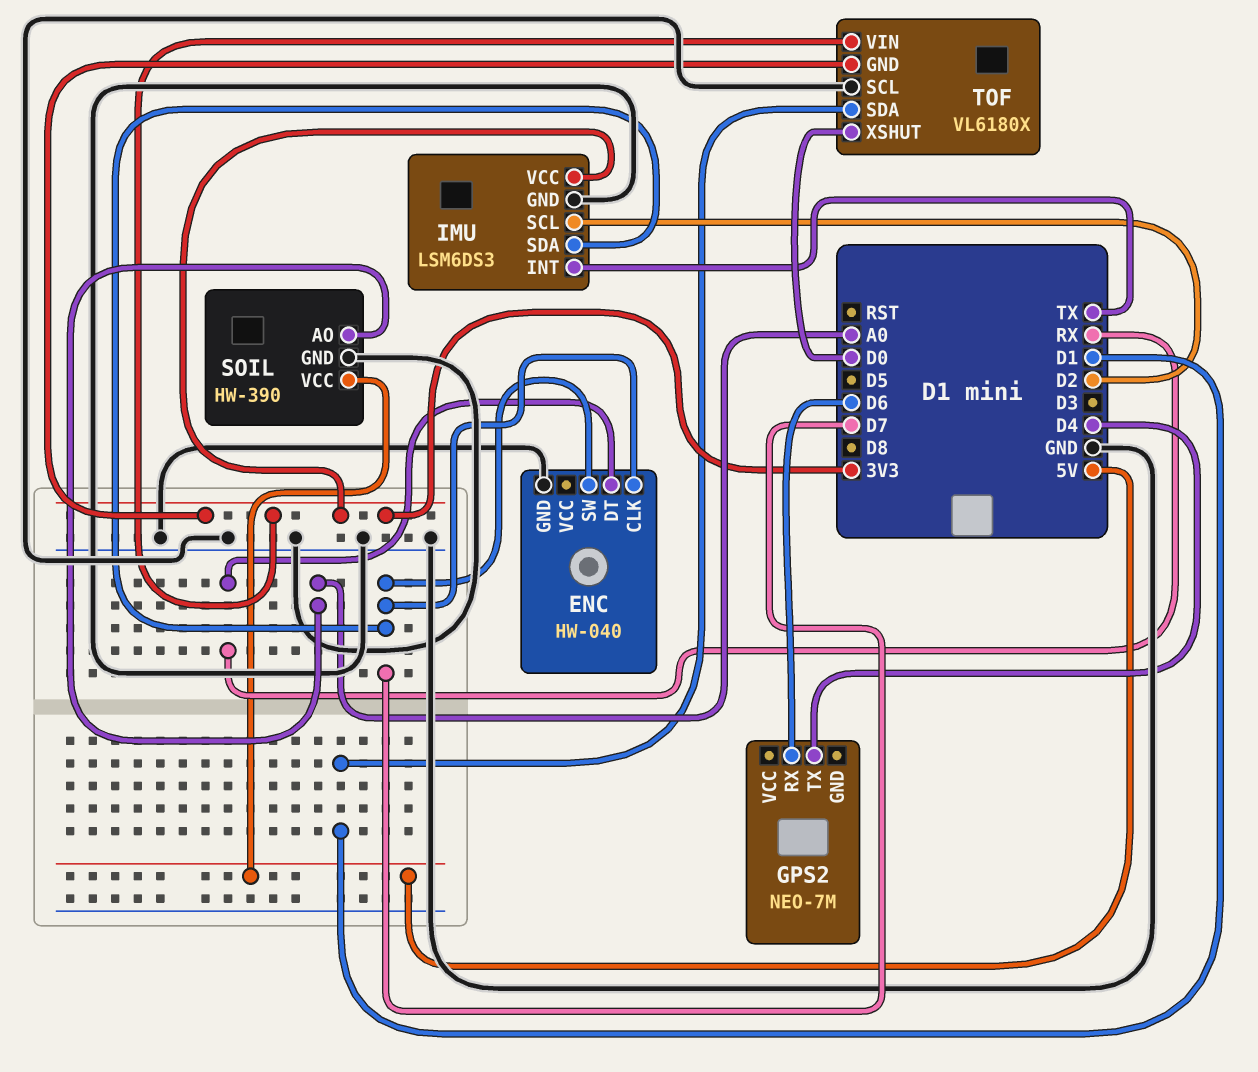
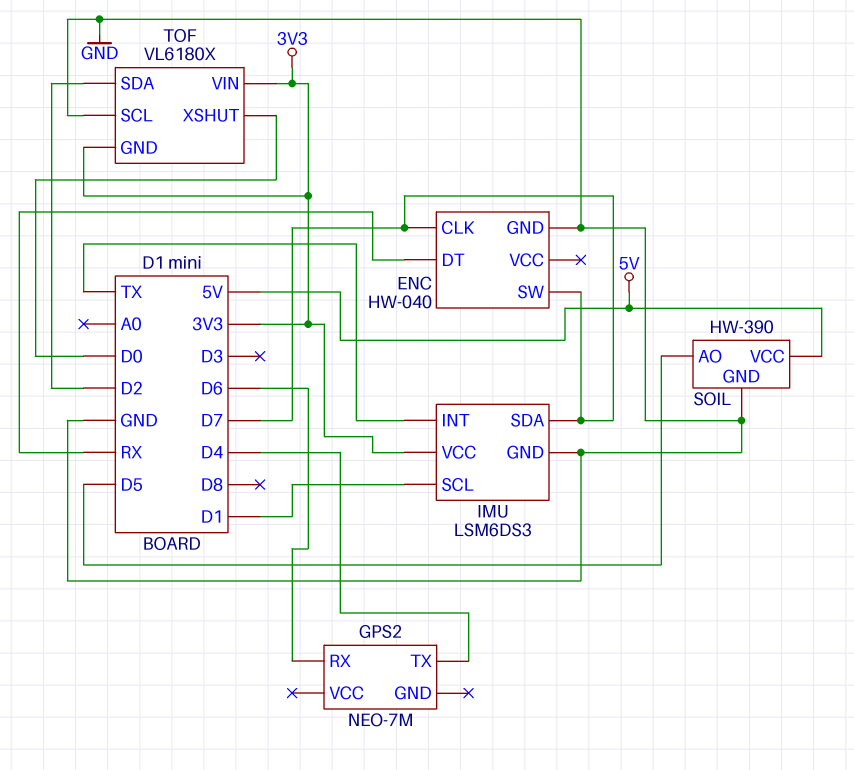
IMU pin SCL: D2 -> D1
SOIL pin AO: A0 -> D5
TOF pin SDA: D1 -> D2

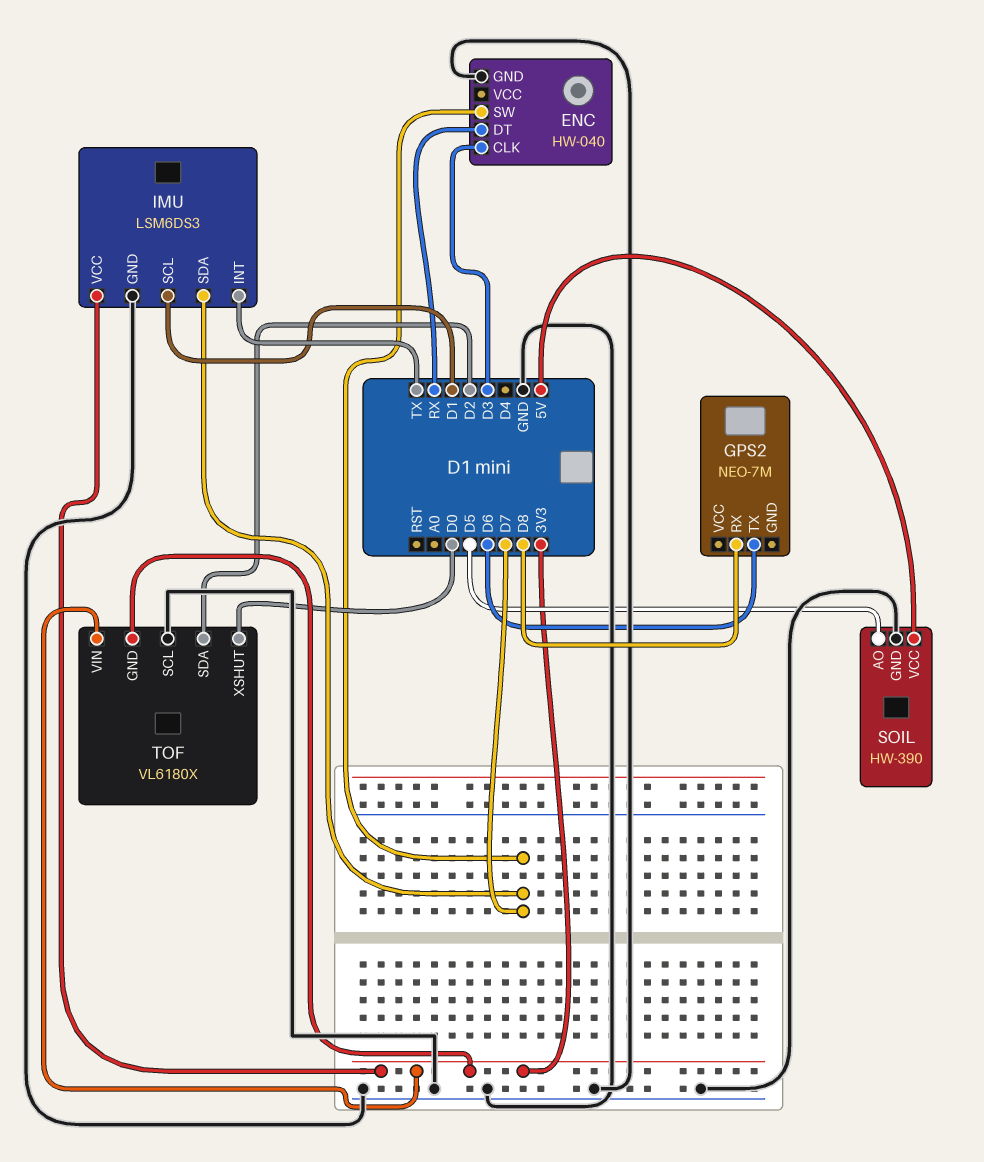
ENC pin CLK: D7 -> D3
GPS2 pin RX: D6 -> D8
GPS2 pin TX: D4 -> D6

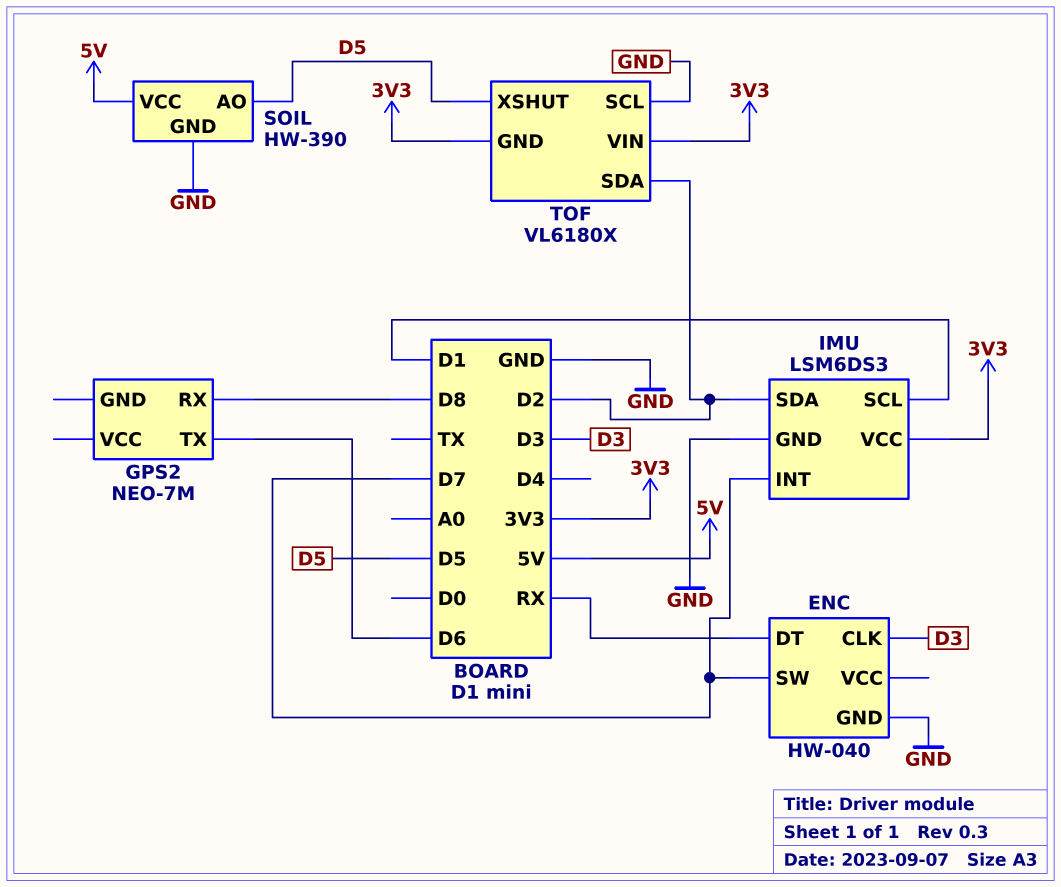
IMU pin INT: TX -> D7
IMU pin SDA: D7 -> D2
TOF pin XSHUT: D0 -> D5

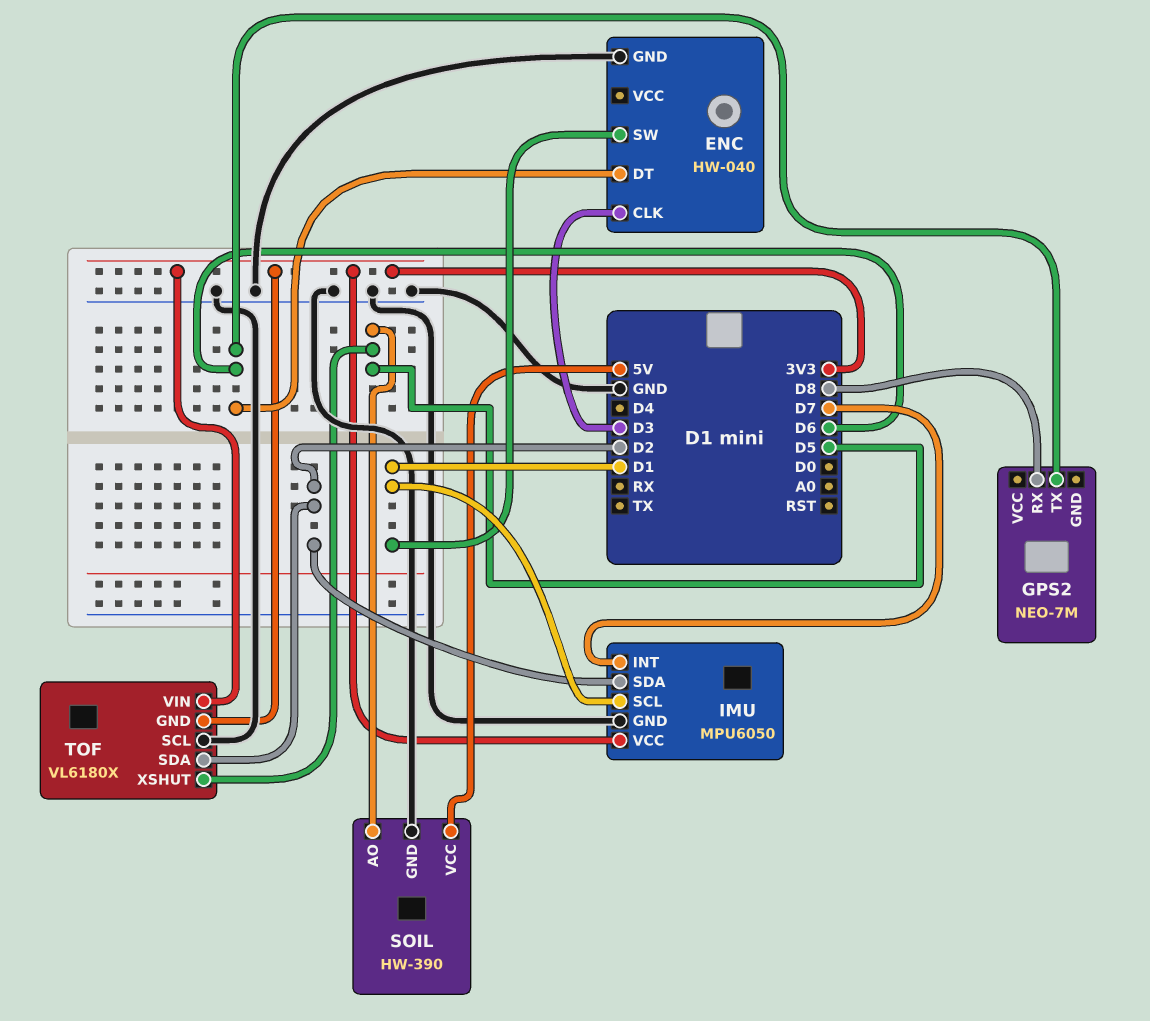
ENC pin DT: RX -> D6
ENC pin SW: D7 -> D1
IMU: LSM6DS3 -> MPU6050

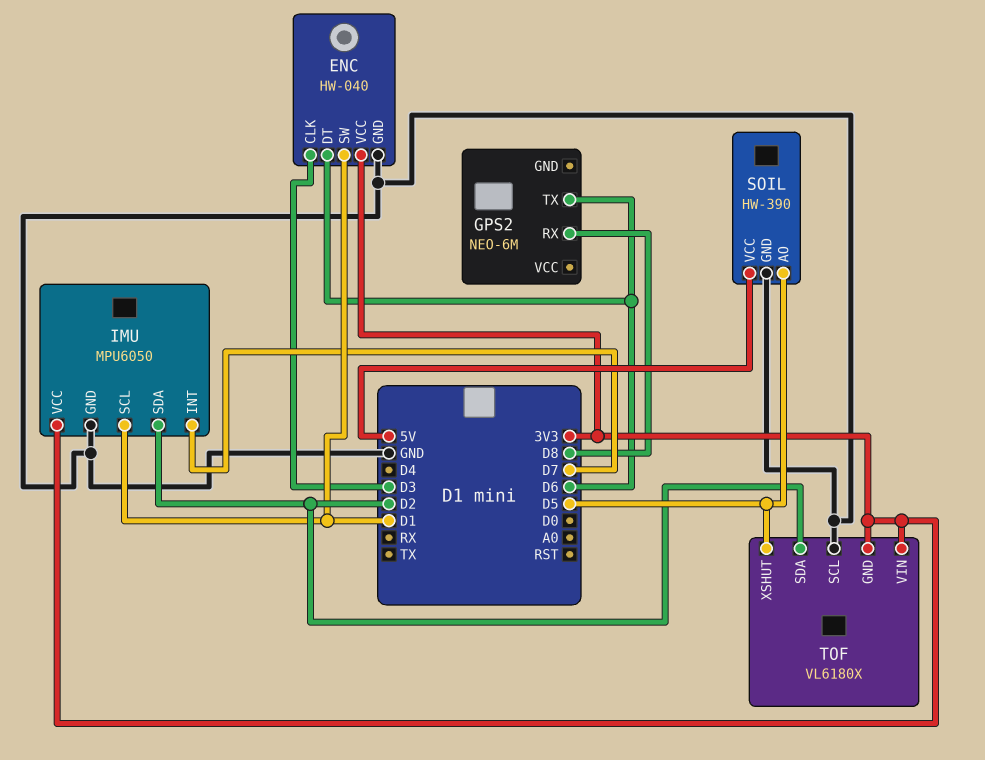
ENC pin VCC: none -> 3V3
GPS2: NEO-7M -> NEO-6M

